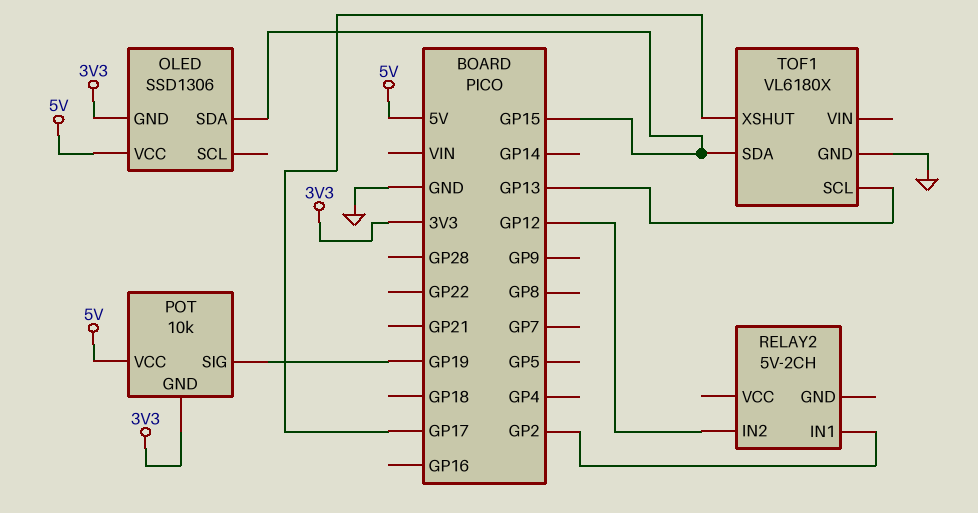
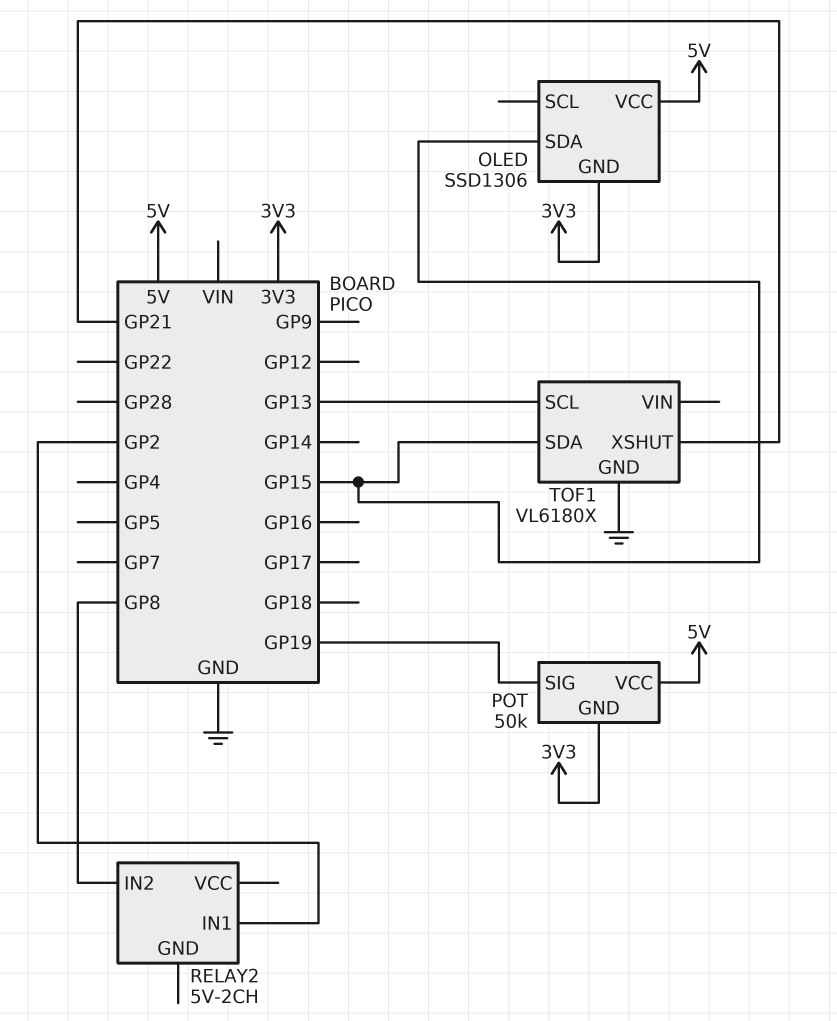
POT: 10k -> 50k
RELAY2 pin IN2: GP12 -> GP8
TOF1 pin XSHUT: GP17 -> GP21

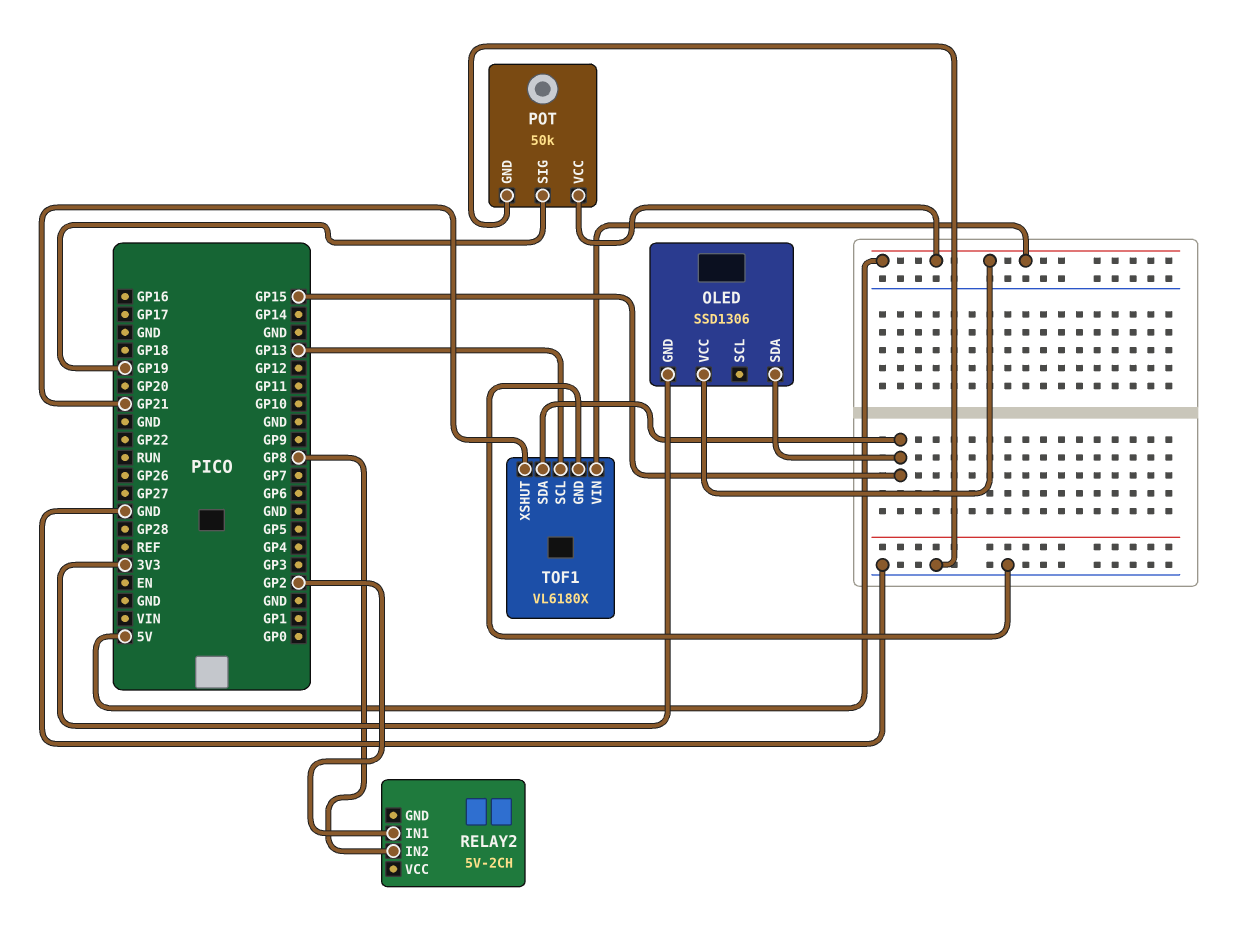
POT pin GND: 3V3 -> GND
TOF1 pin VIN: none -> 5V

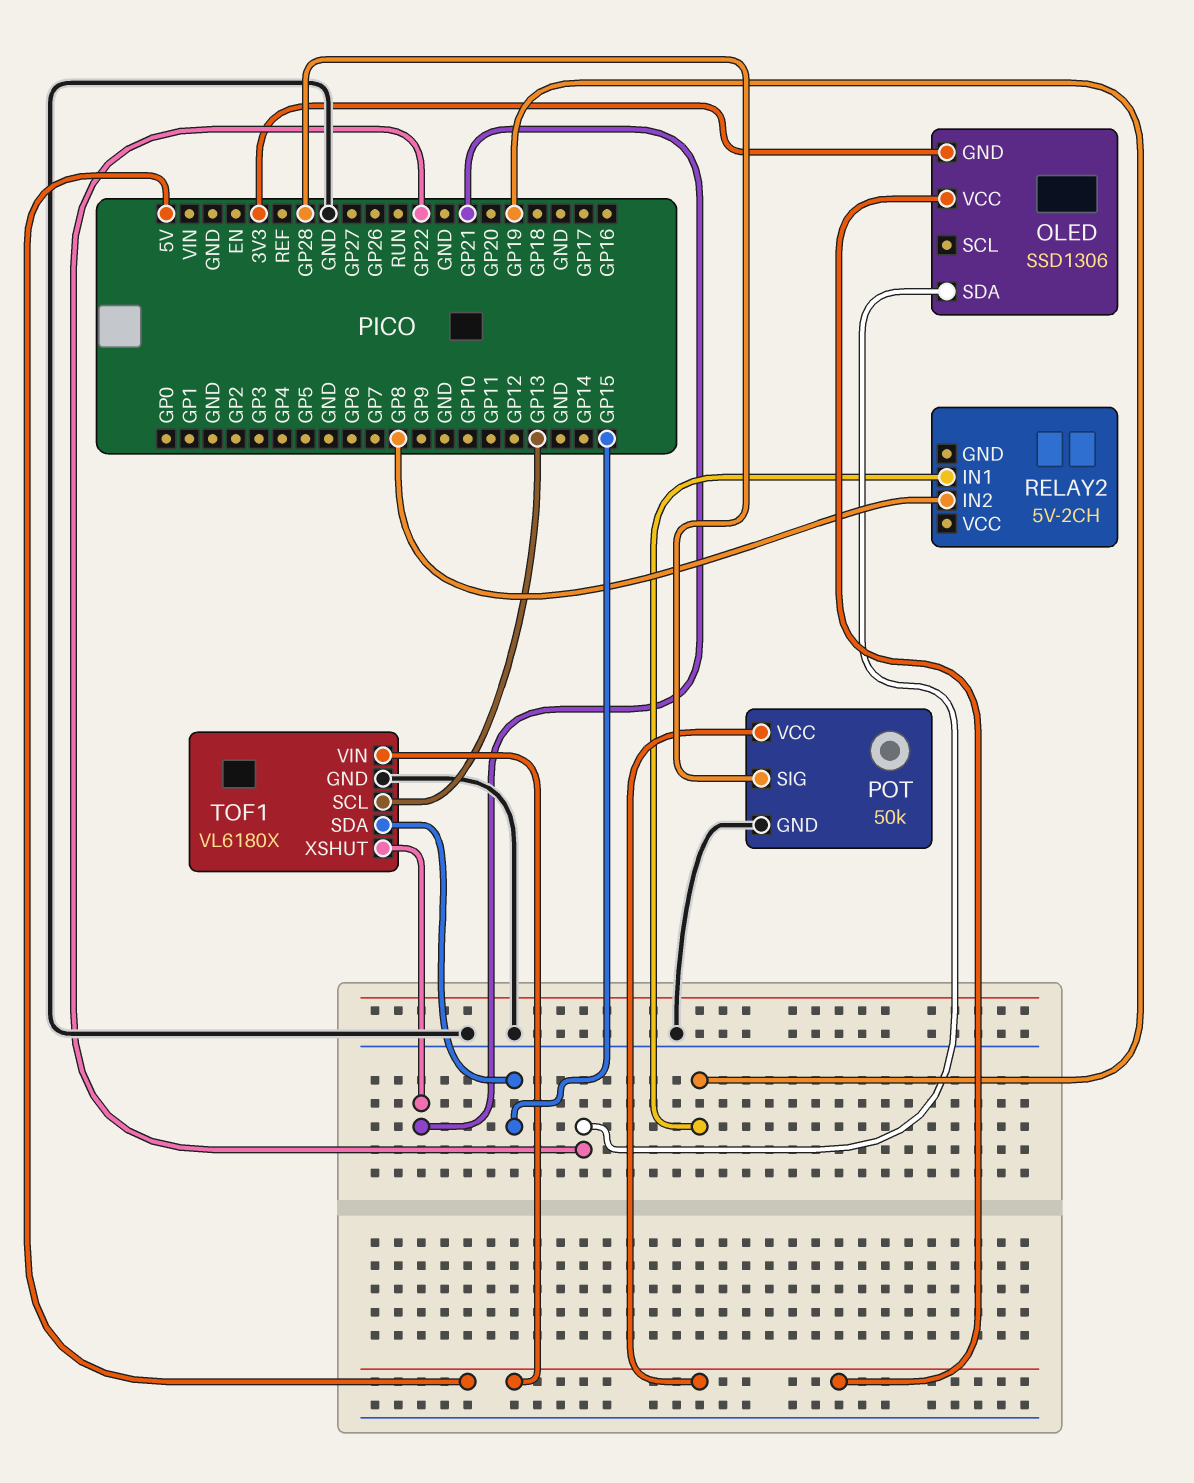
OLED pin SDA: GP15 -> GP22
POT pin SIG: GP19 -> GP28
RELAY2 pin IN1: GP2 -> GP19

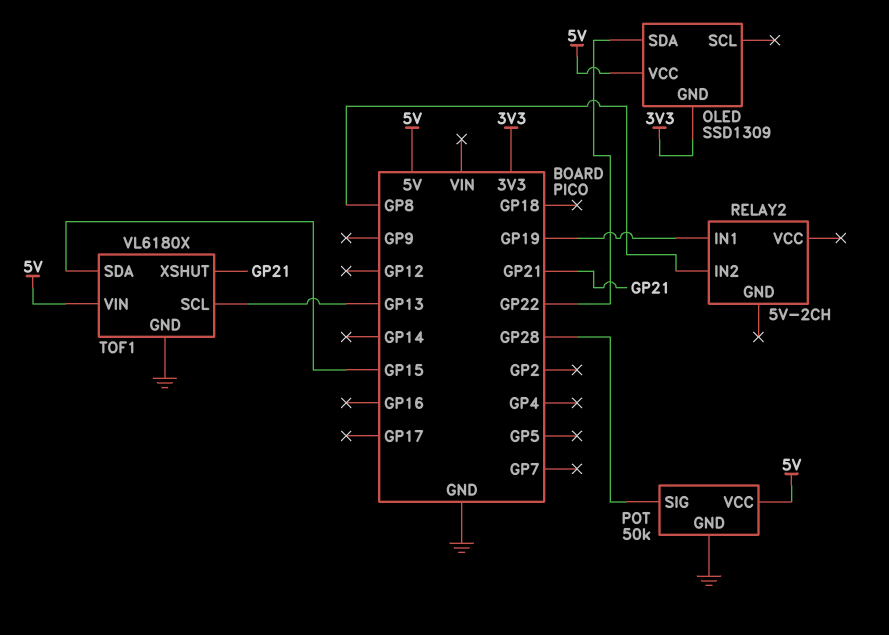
OLED: SSD1306 -> SSD1309

